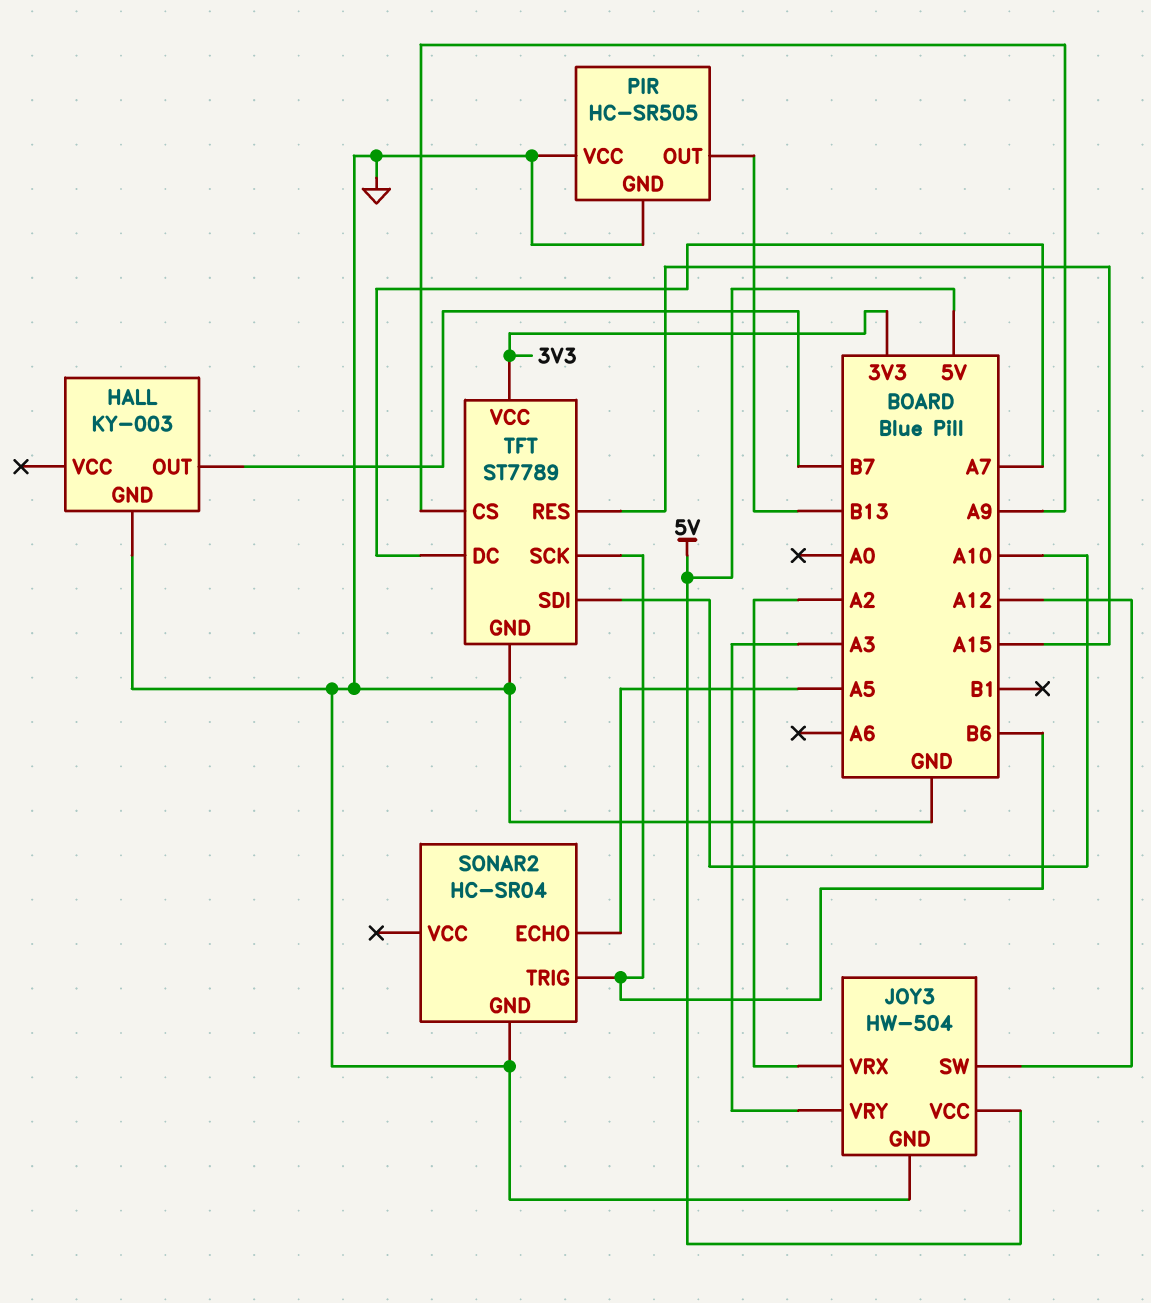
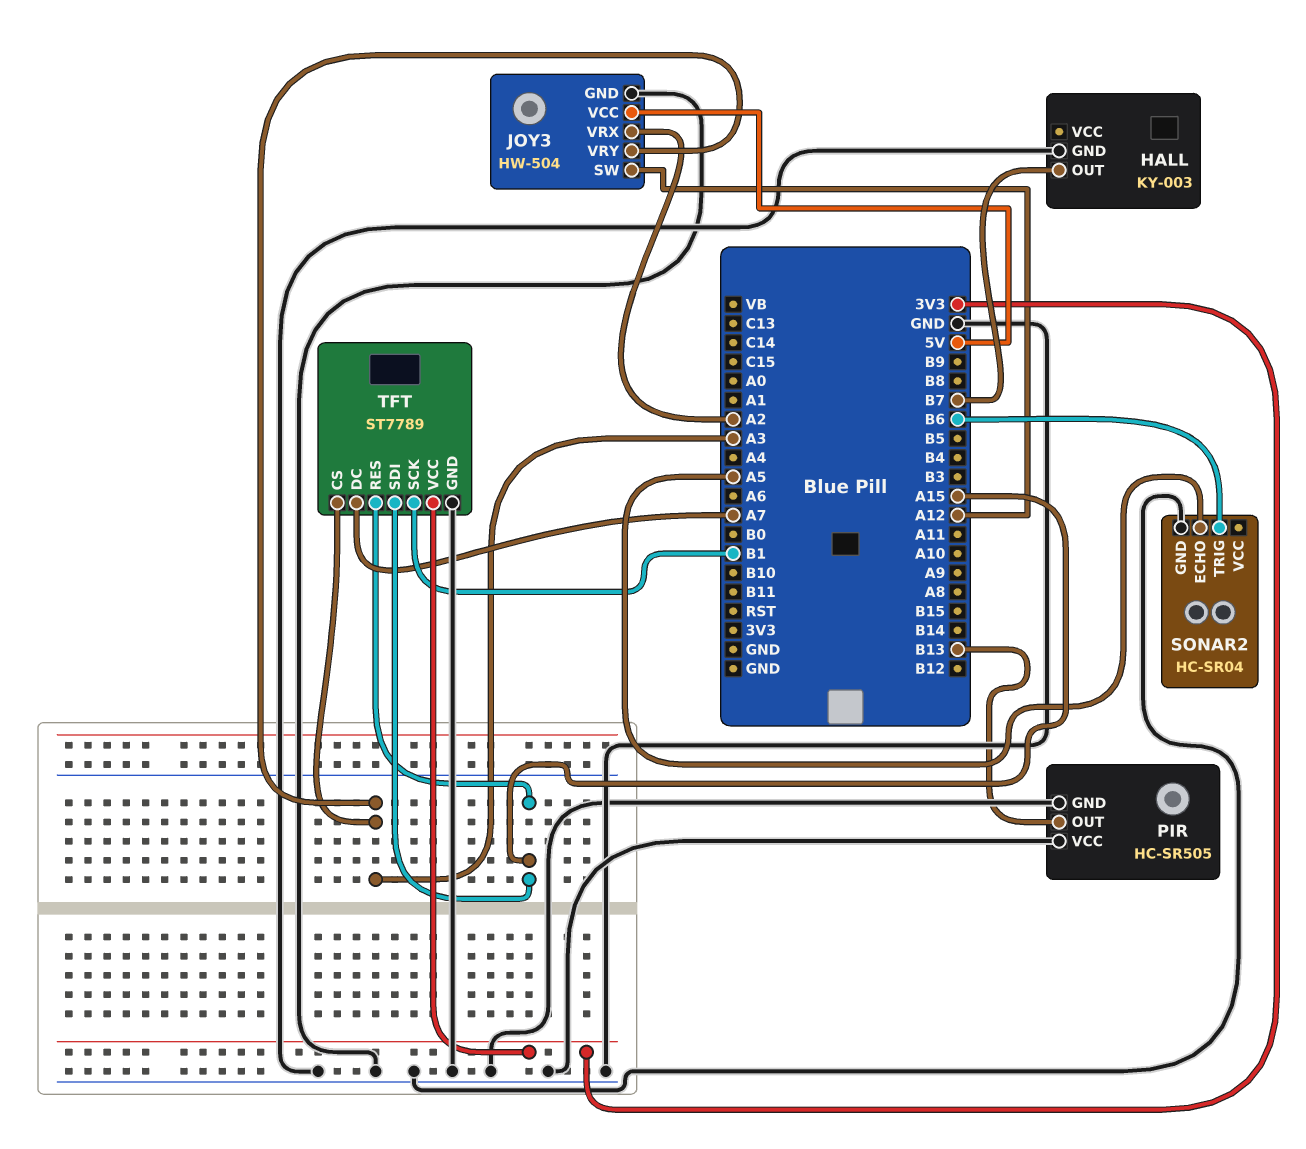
TFT pin CS: A9 -> A3
TFT pin SCK: B6 -> B1
TFT pin SDI: A10 -> A15

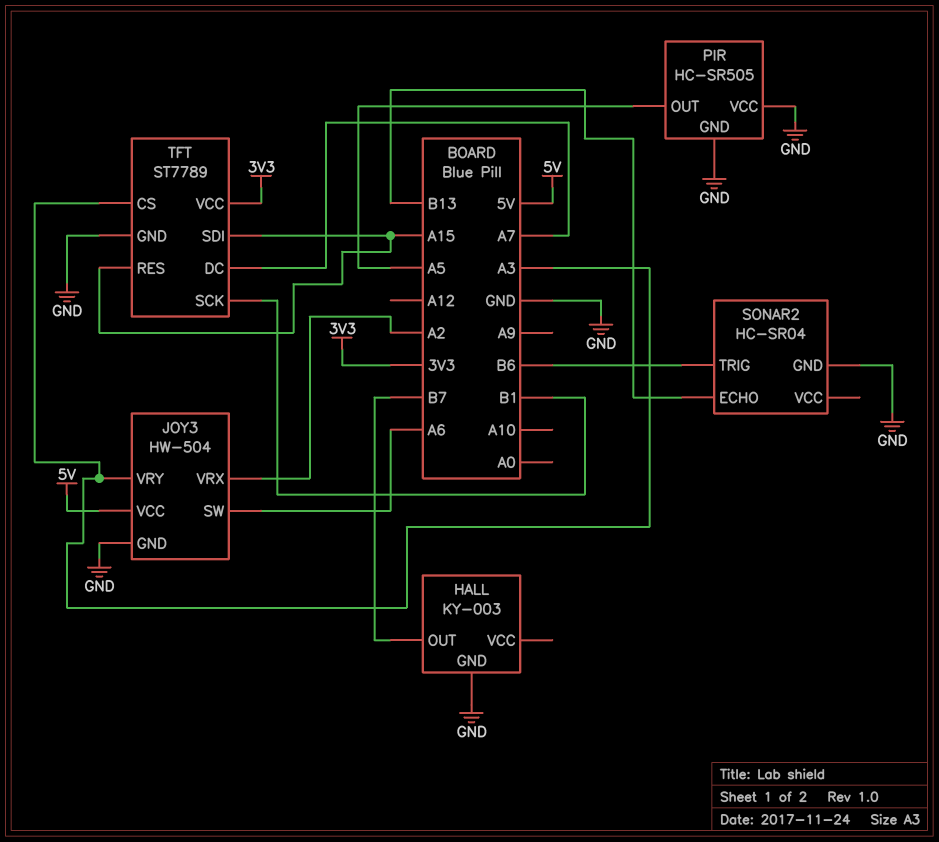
JOY3 pin SW: A12 -> A6
PIR pin OUT: B13 -> A5
SONAR2 pin ECHO: A5 -> B13

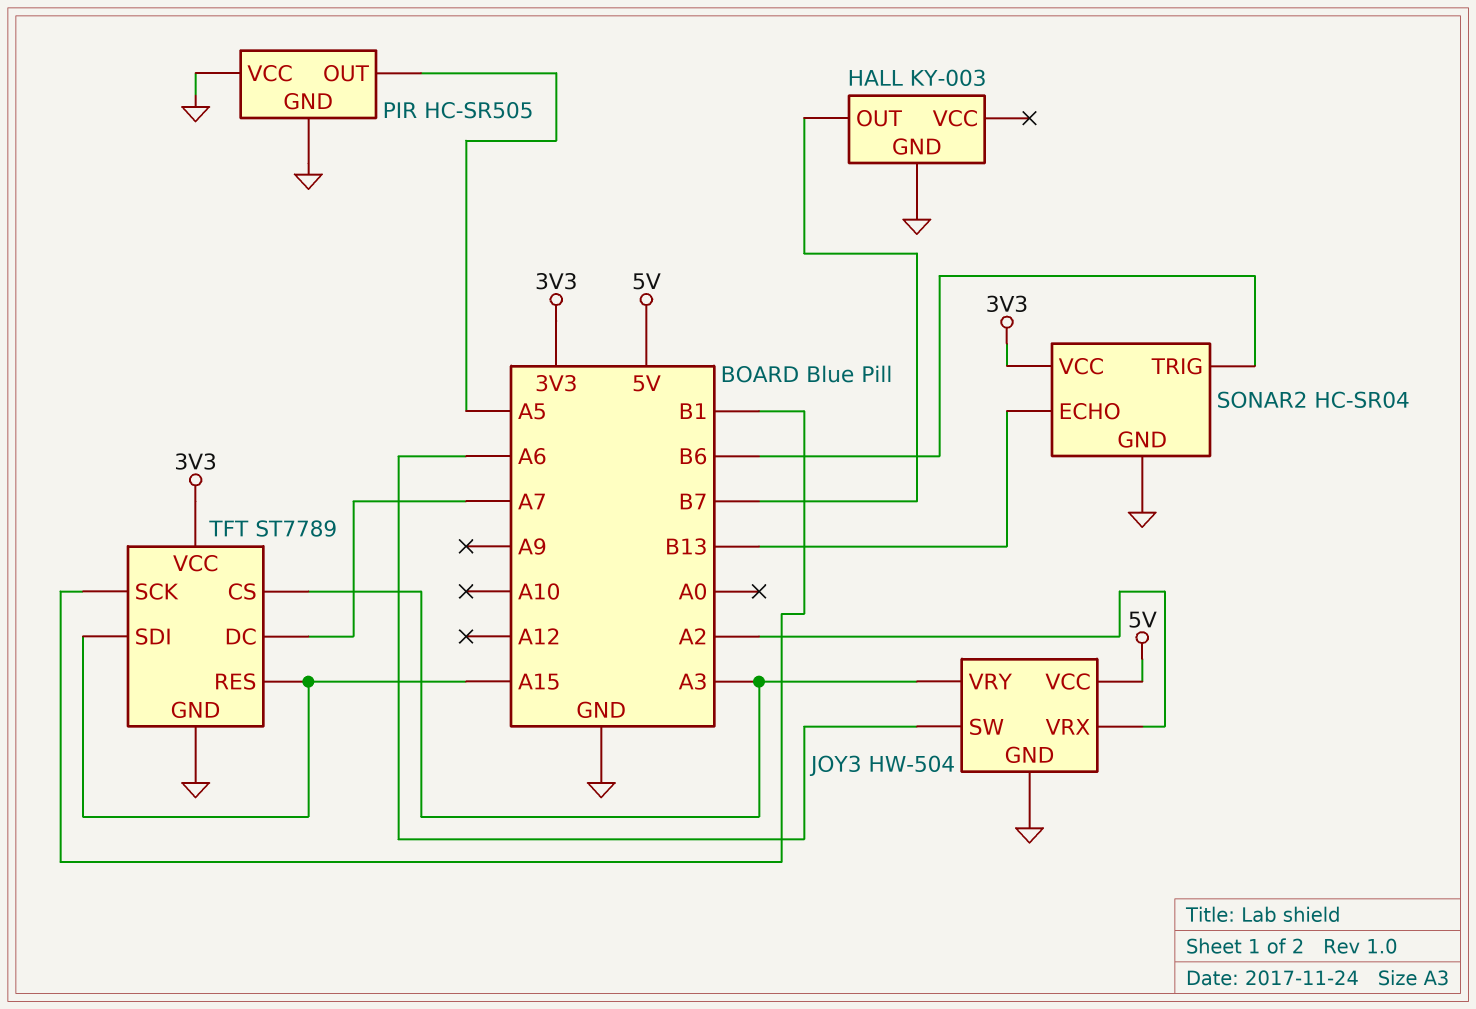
SONAR2 pin VCC: none -> 3V3

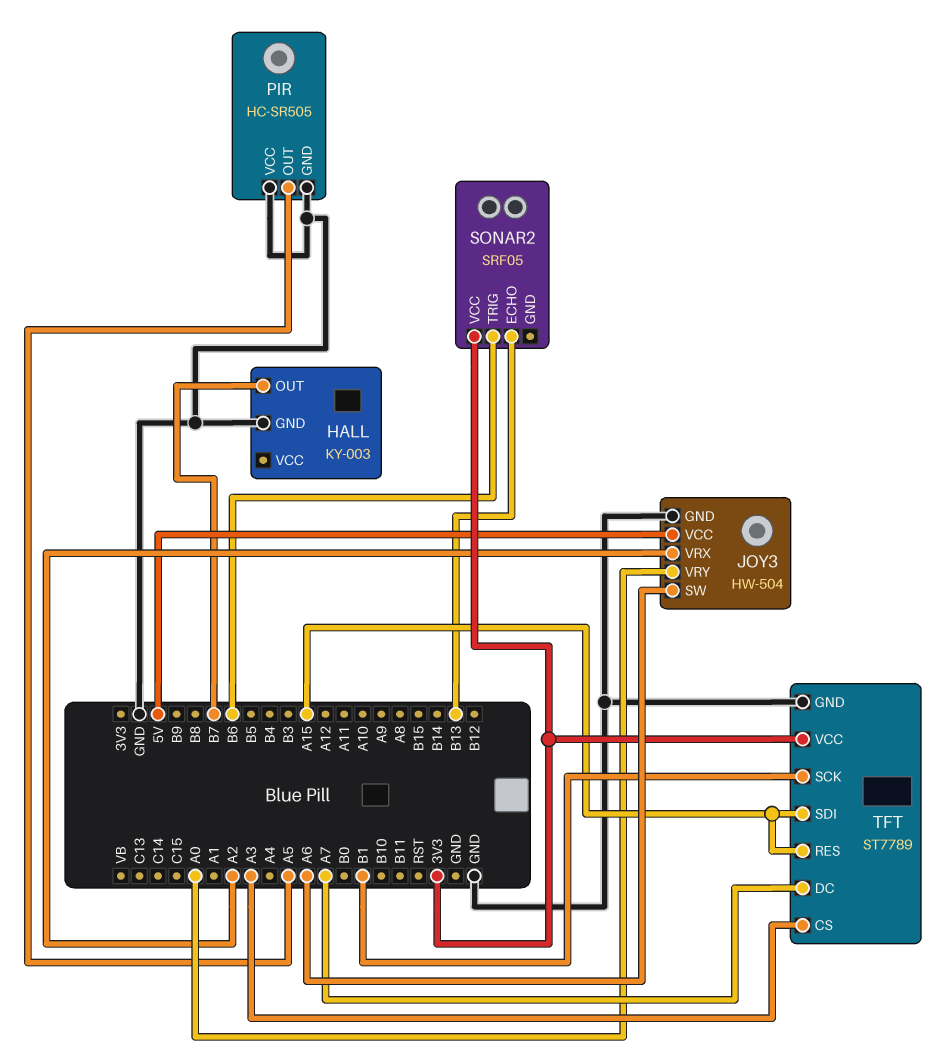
JOY3 pin VRY: A3 -> A0
SONAR2: HC-SR04 -> SRF05
SONAR2 pin GND: GND -> none

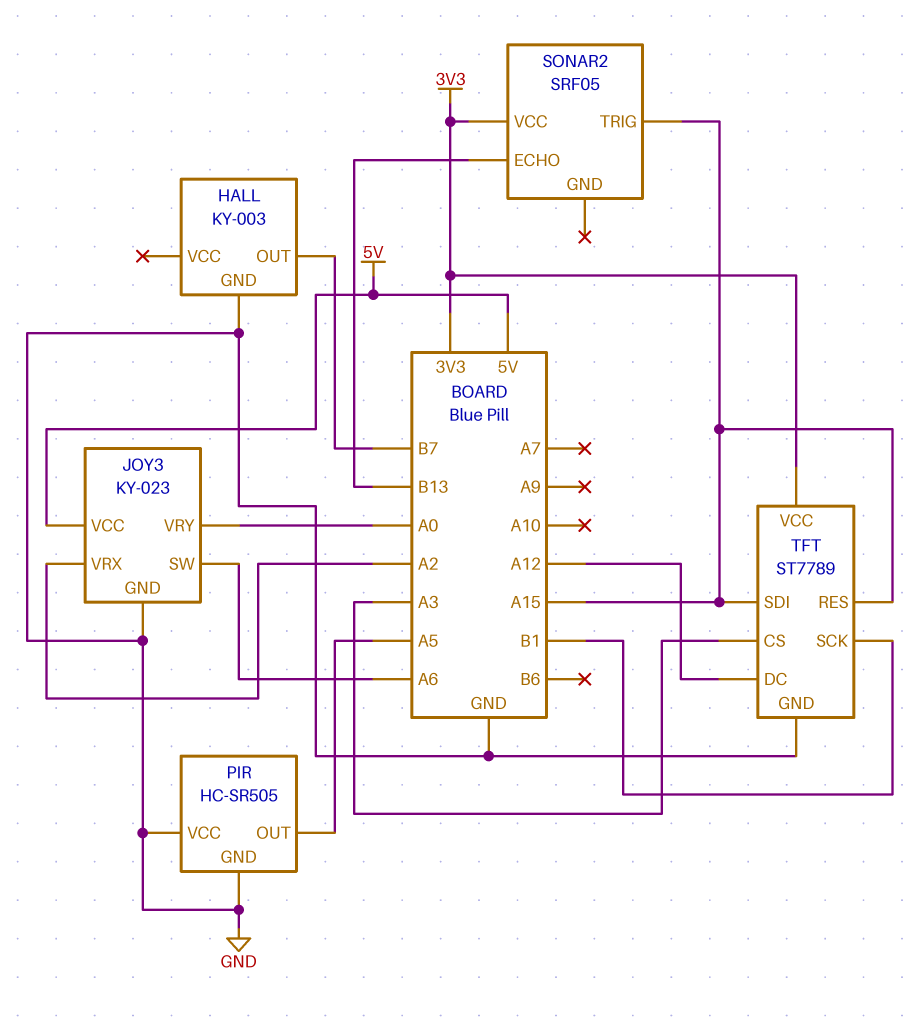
JOY3: HW-504 -> KY-023
SONAR2 pin TRIG: B6 -> A15
TFT pin DC: A7 -> A12

